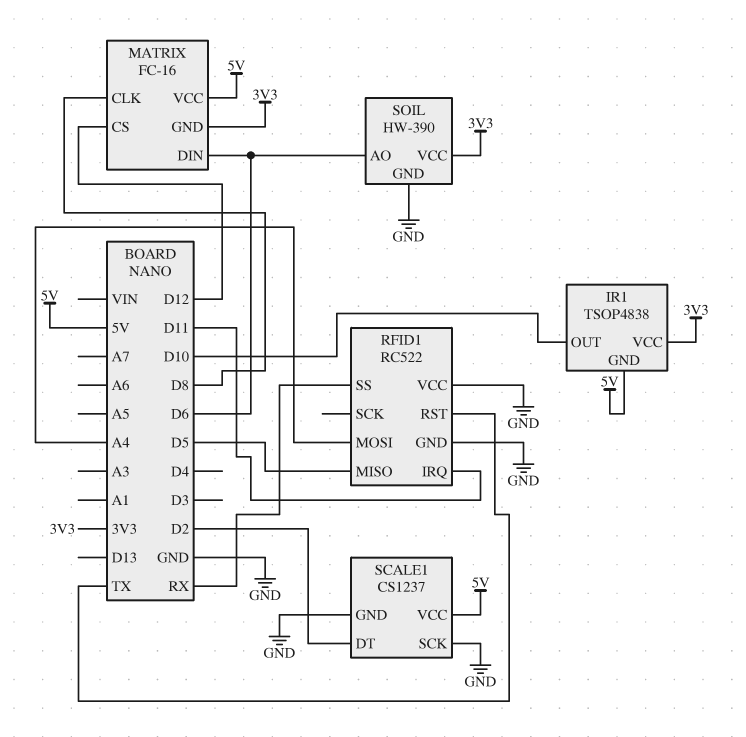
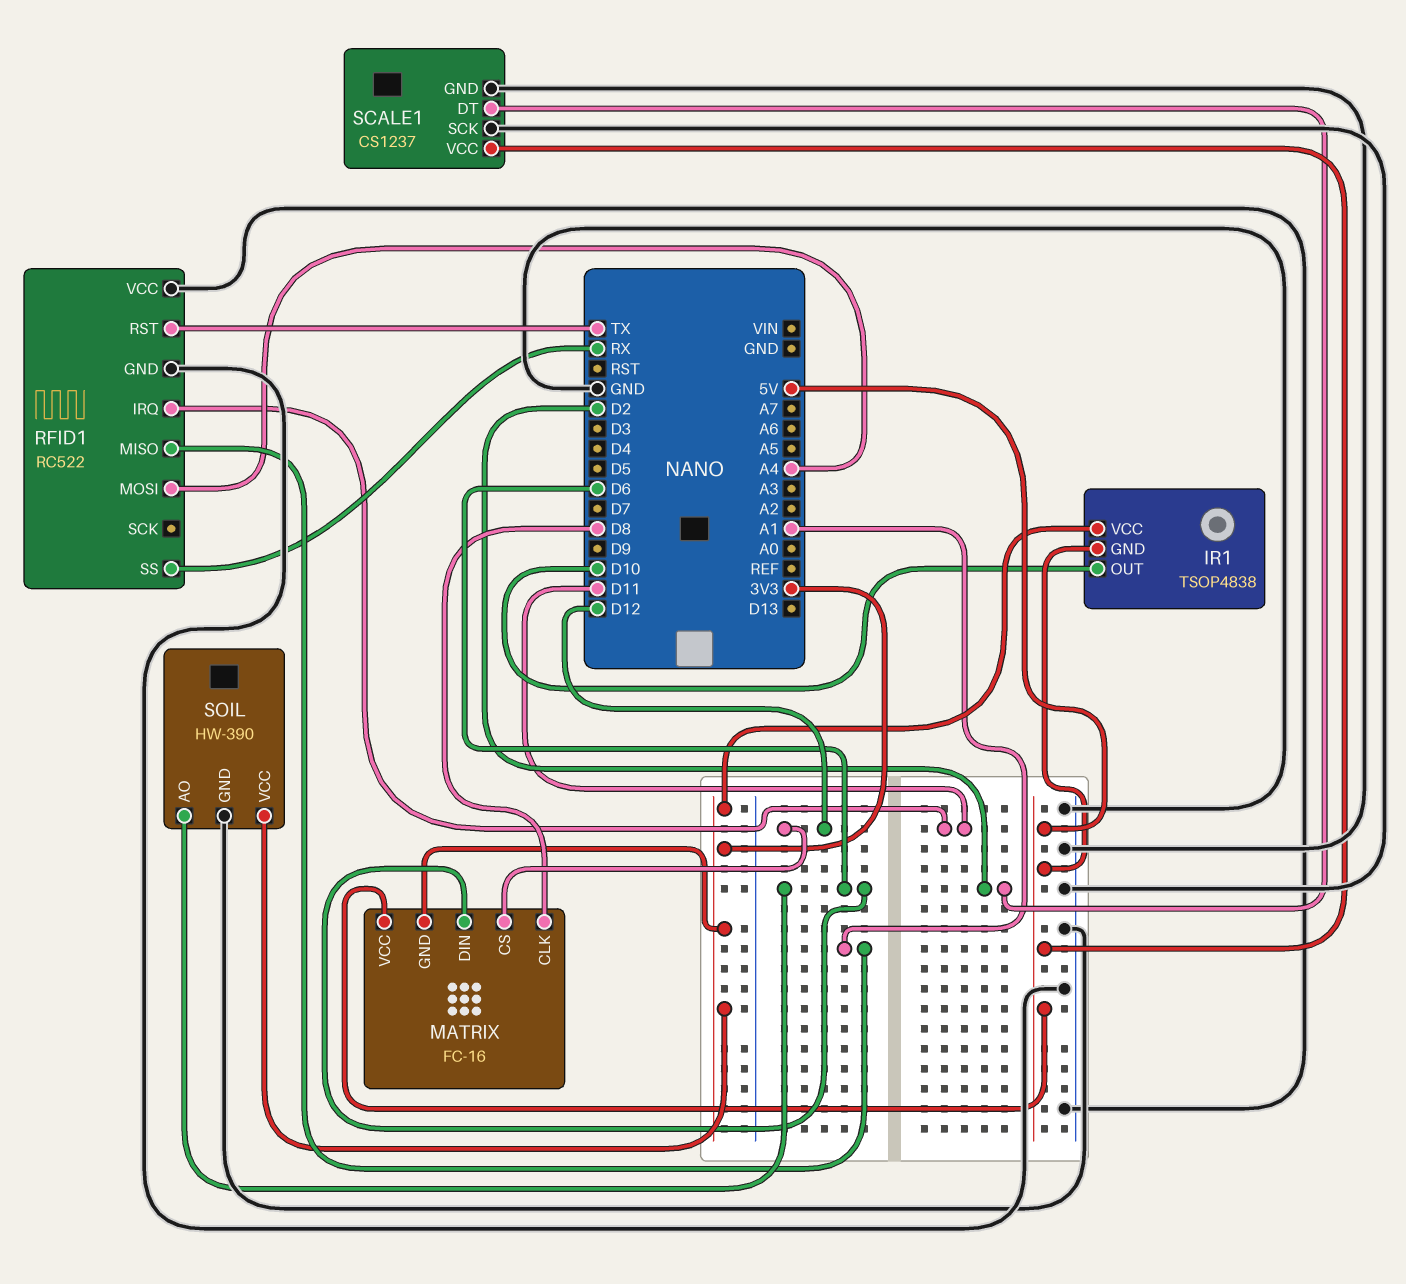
RFID1 pin MISO: D5 -> A1

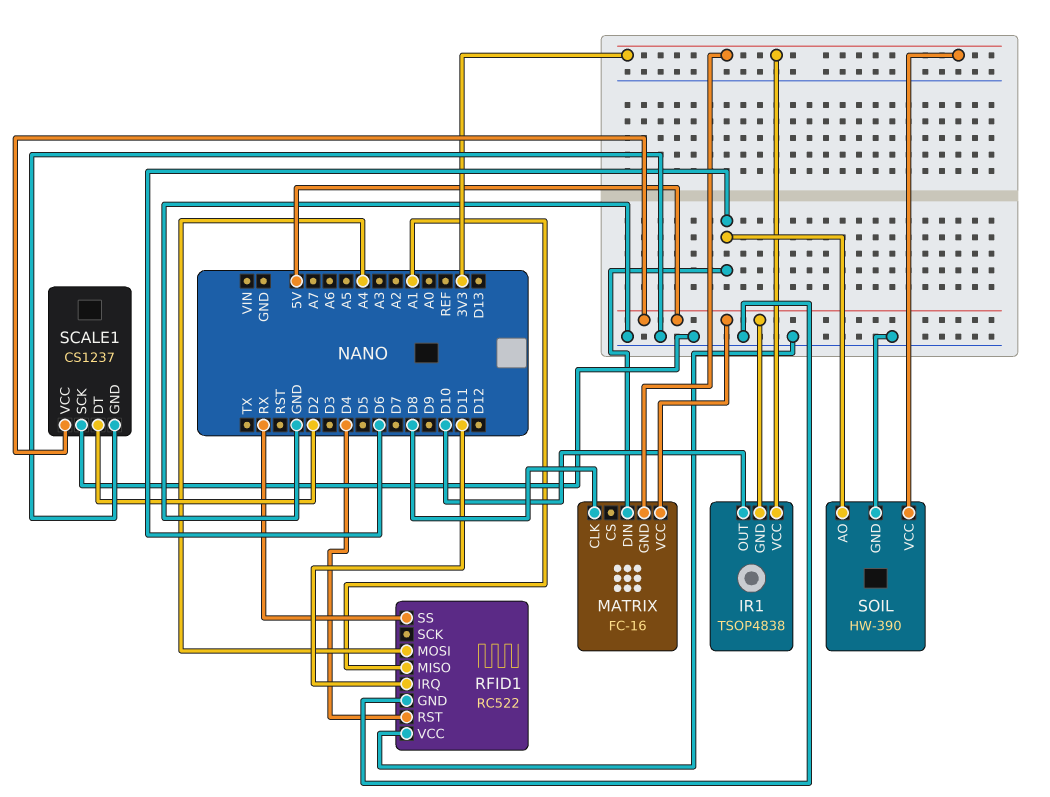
MATRIX pin CS: D12 -> none
RFID1 pin RST: TX -> D4

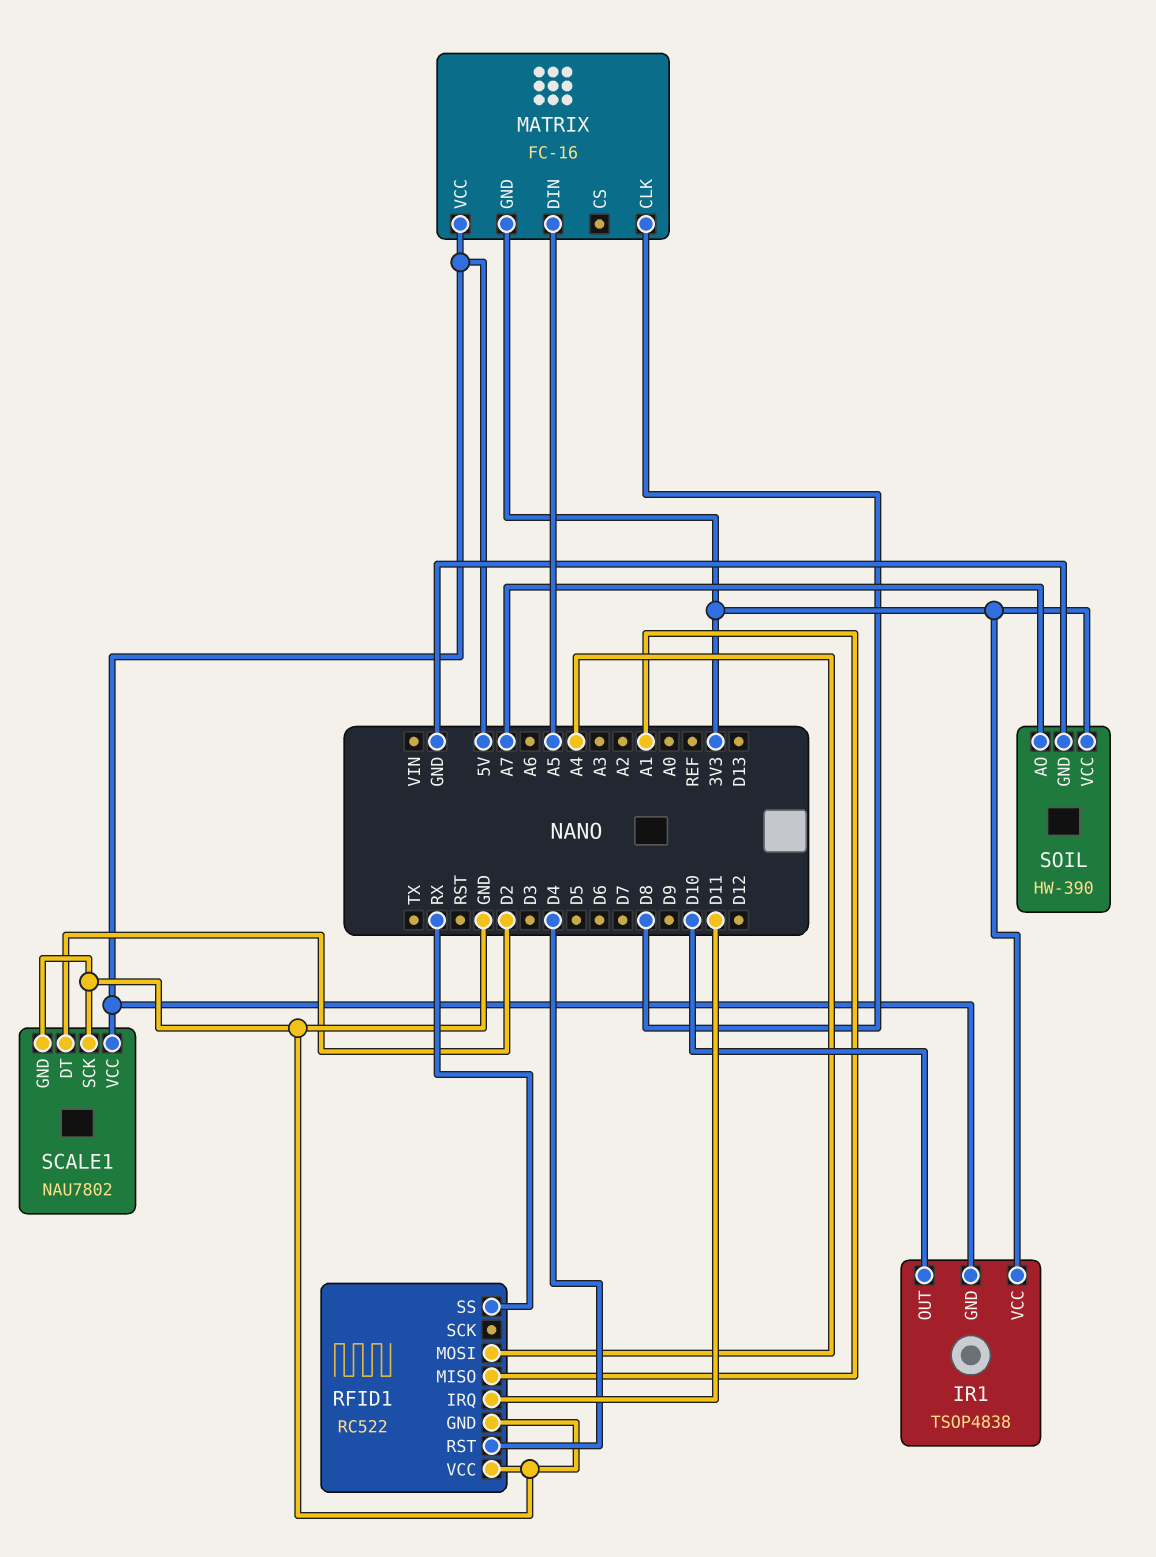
MATRIX pin DIN: D6 -> A5
SCALE1: CS1237 -> NAU7802
SOIL pin AO: D6 -> A7

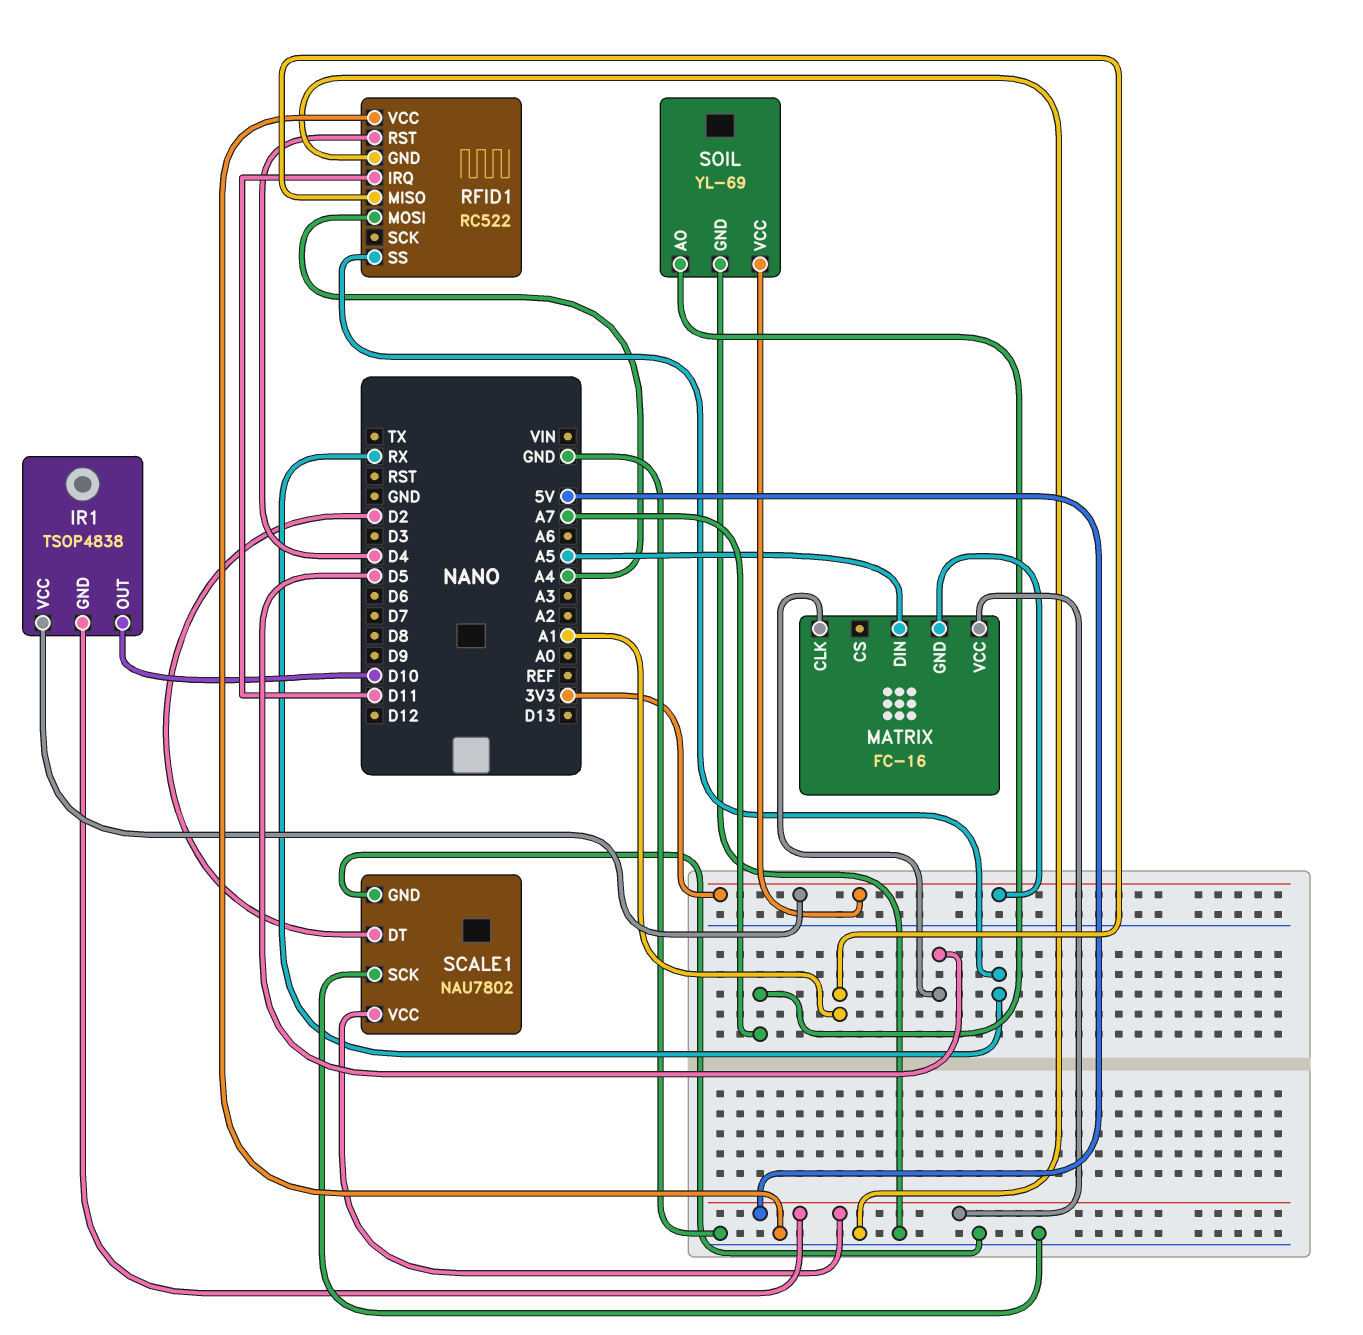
MATRIX pin CLK: D8 -> D5
SOIL: HW-390 -> YL-69

